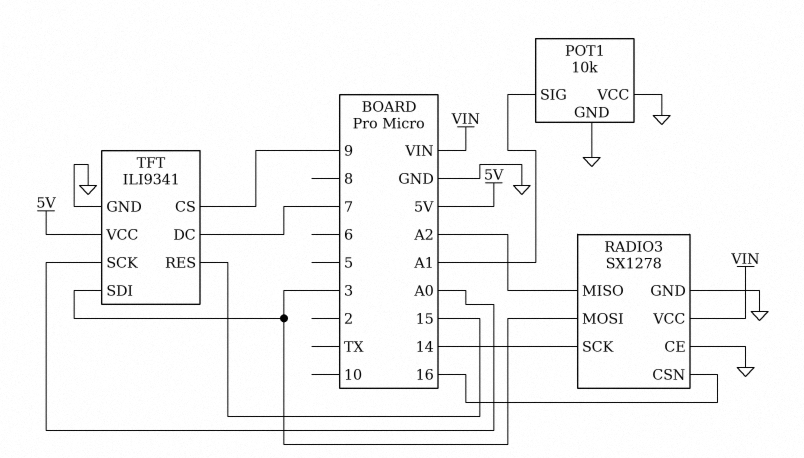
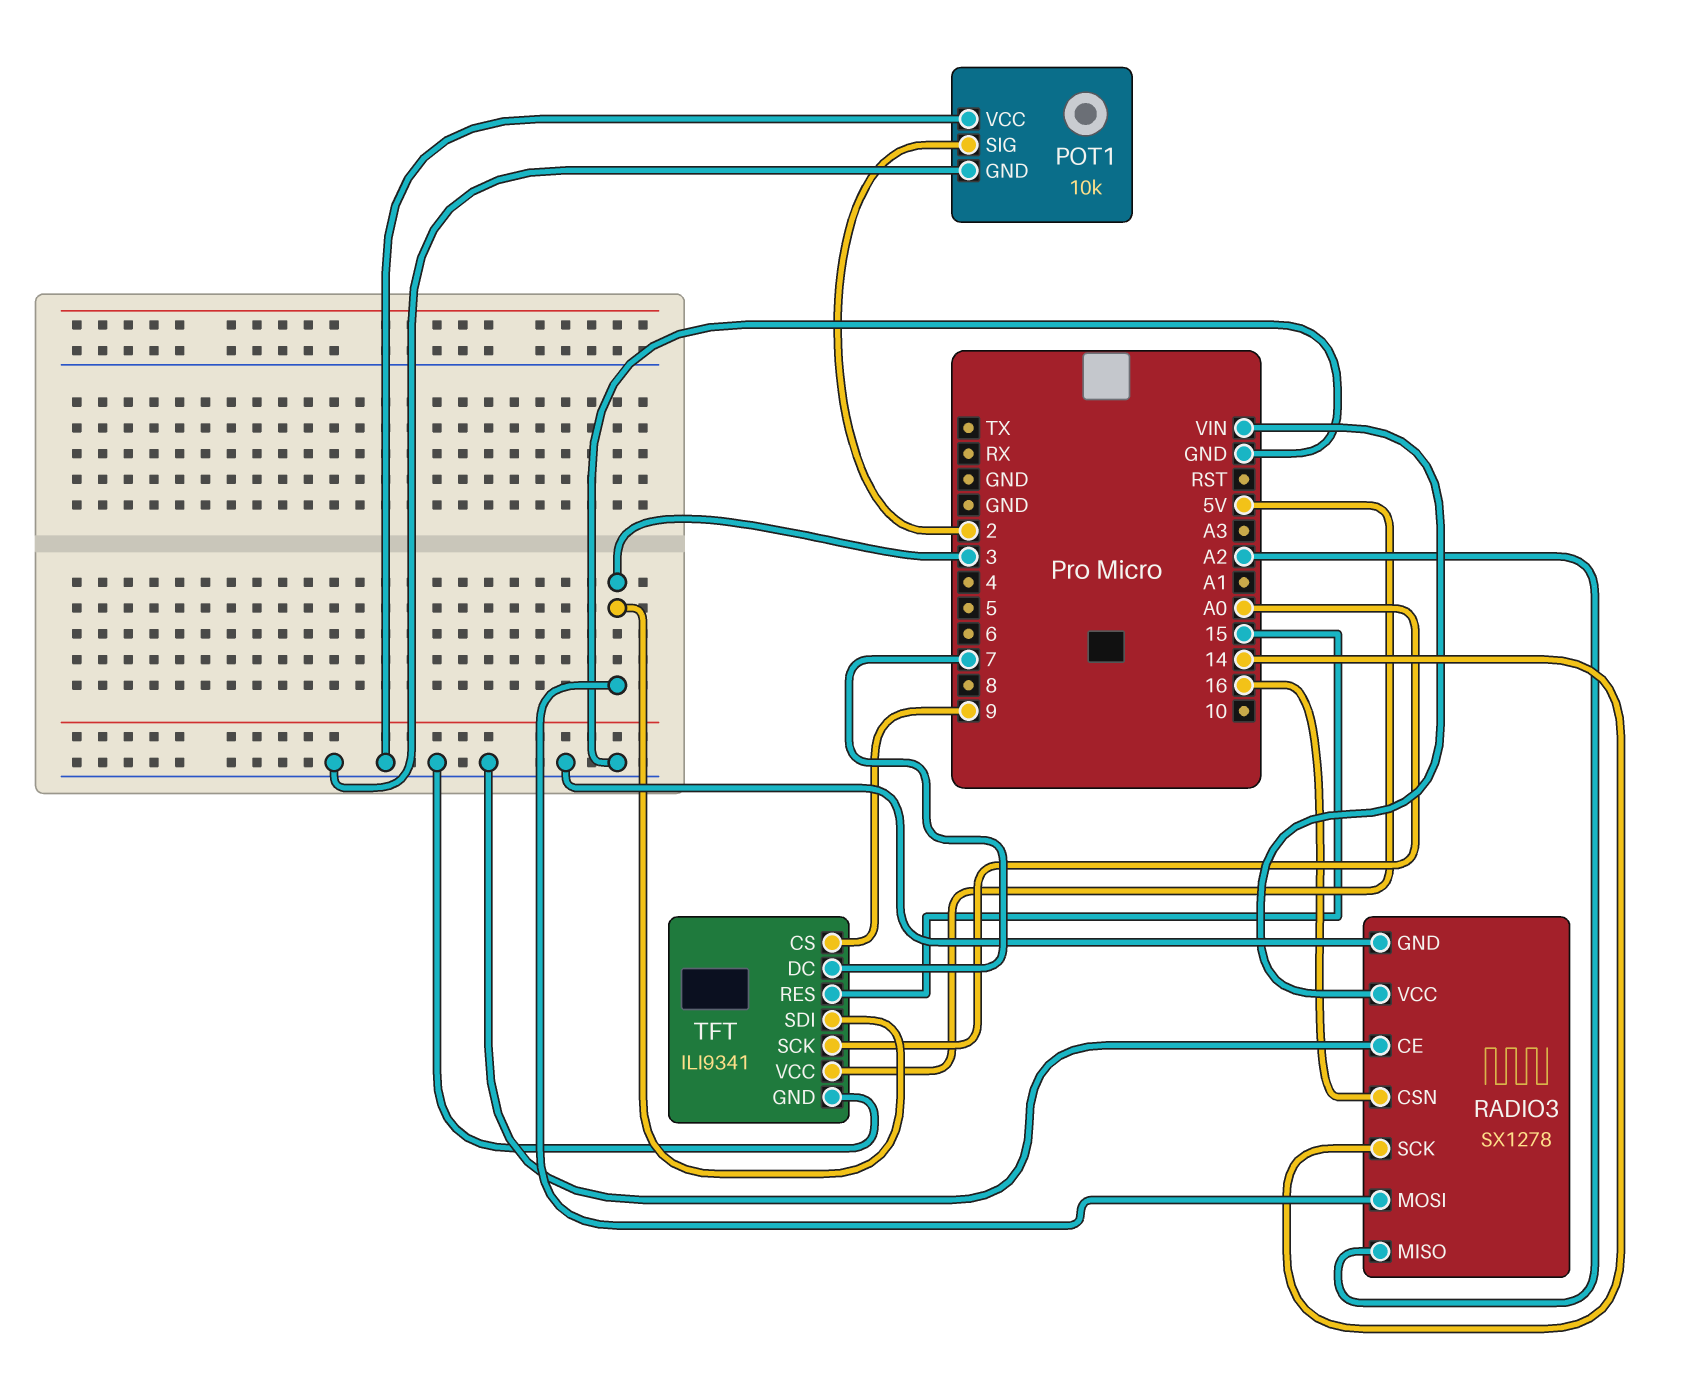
POT1 pin SIG: A1 -> 2

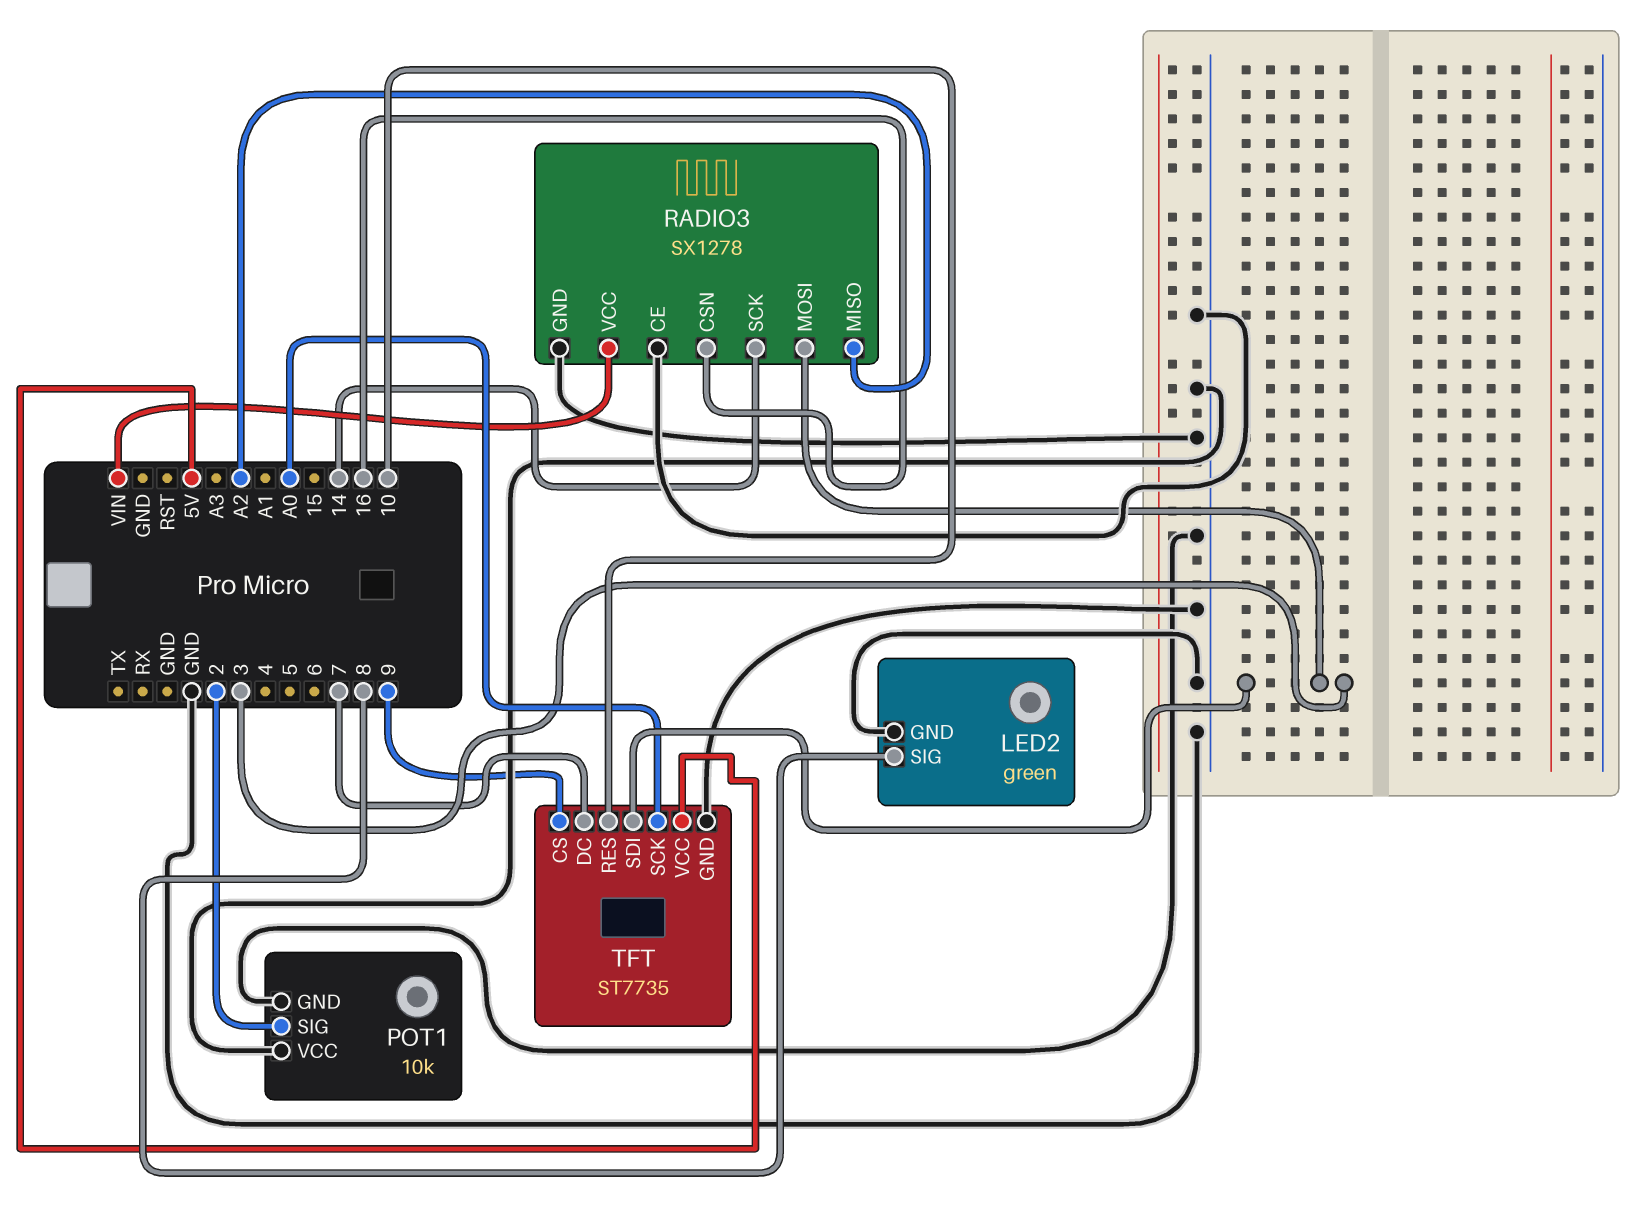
LED2: none -> green
LED2 pin GND: none -> GND
LED2 pin SIG: none -> 8
TFT: ILI9341 -> ST7735
TFT pin RES: 15 -> 10

